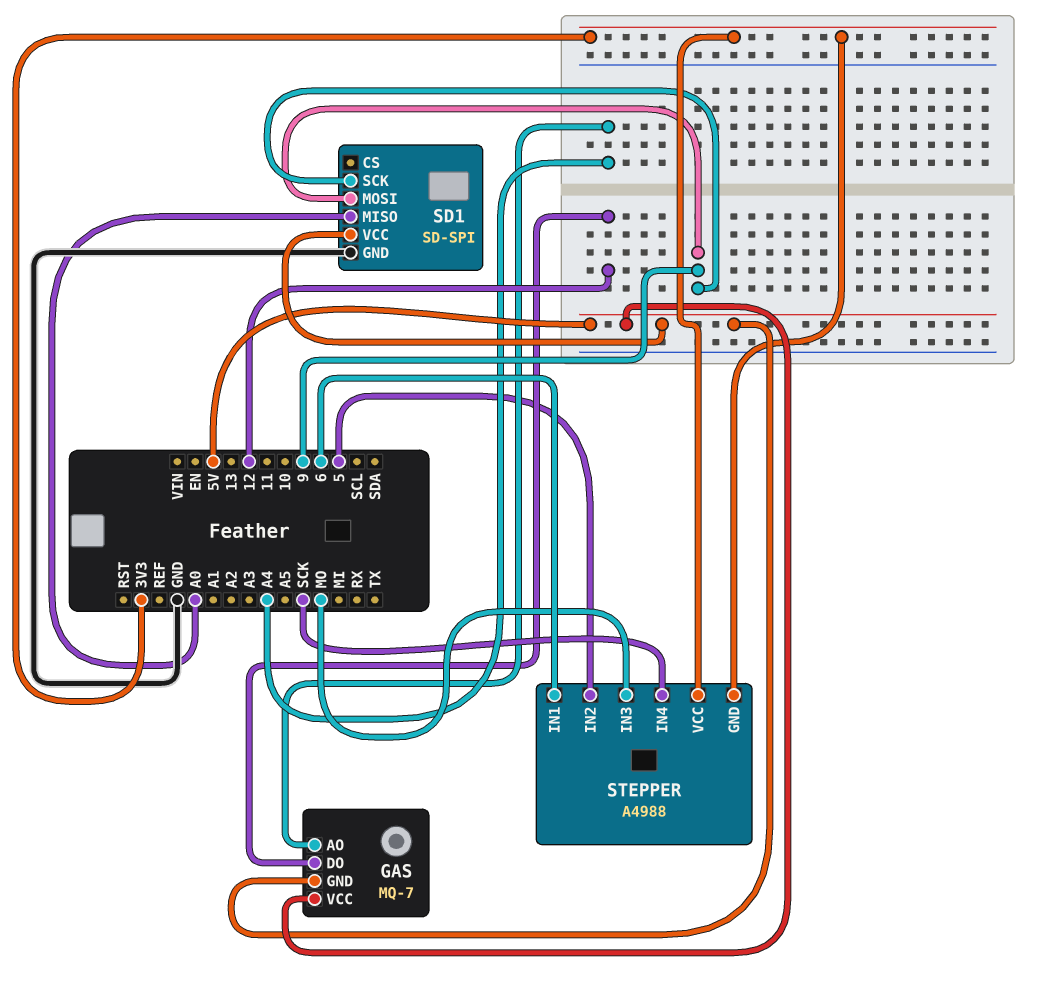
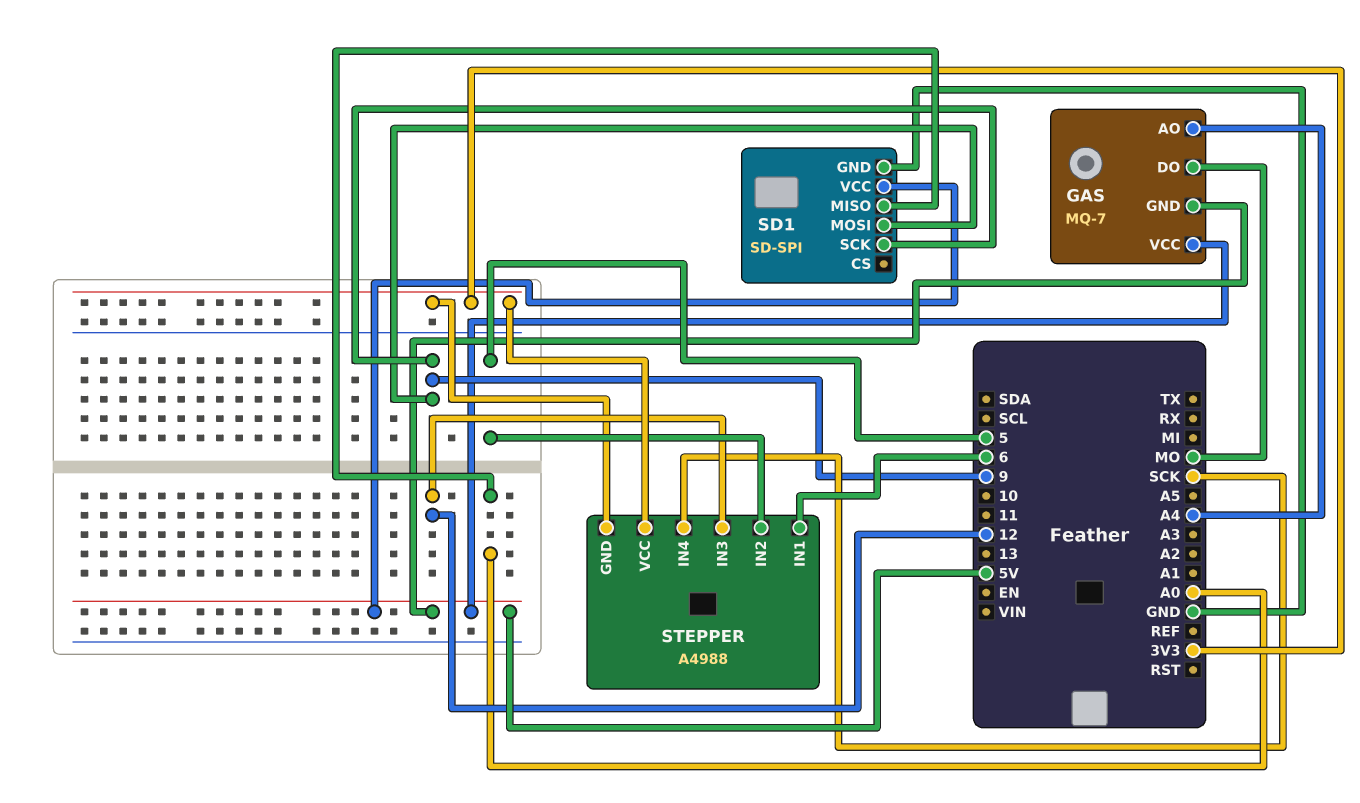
GAS pin DO: 12 -> MO
STEPPER pin IN3: MO -> 12

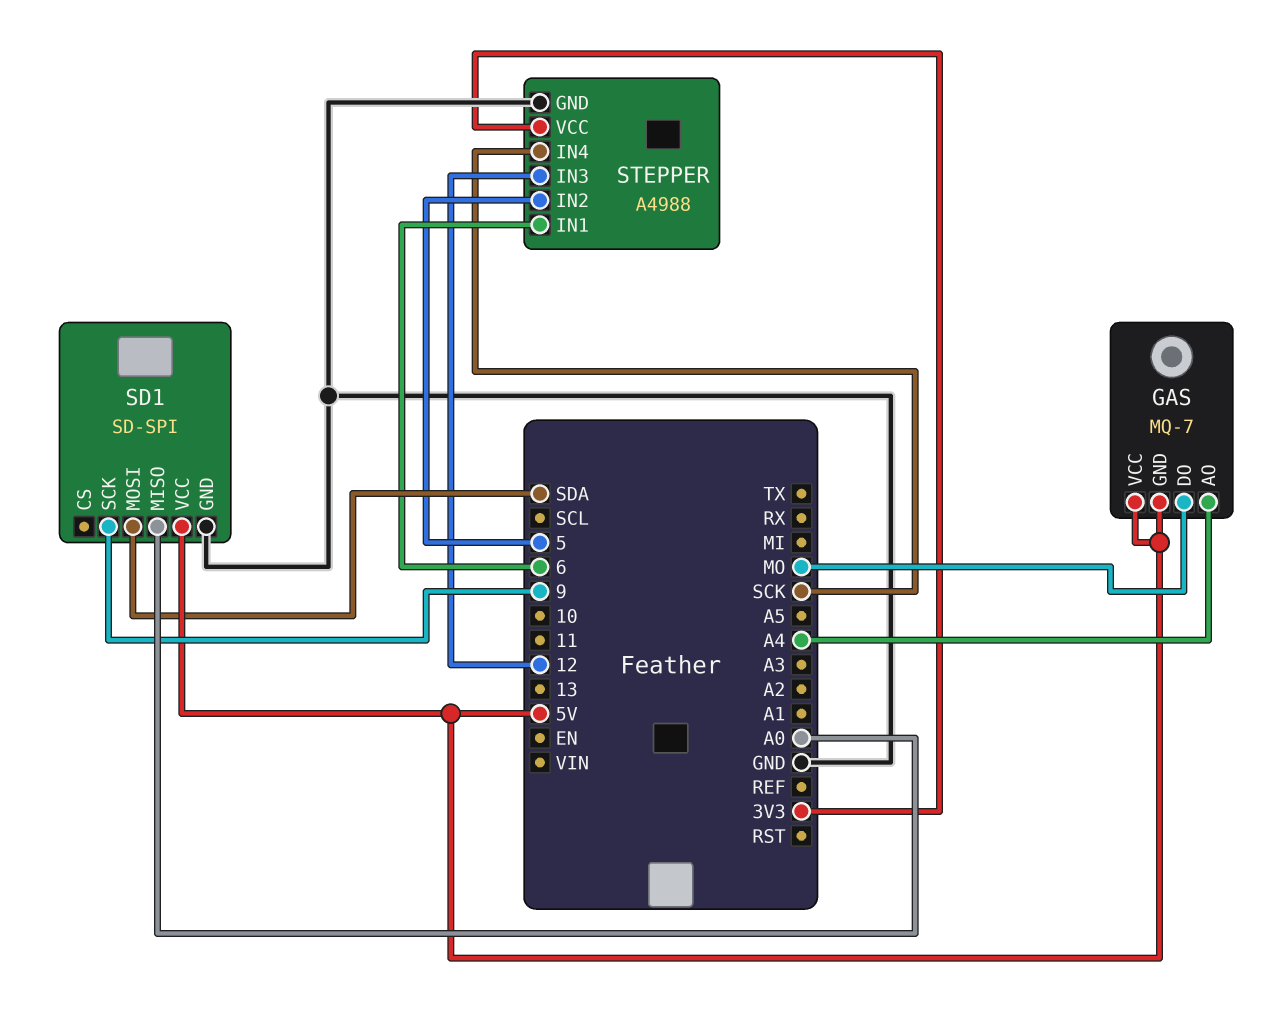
SD1 pin MOSI: 9 -> SDA
STEPPER pin GND: 3V3 -> GND

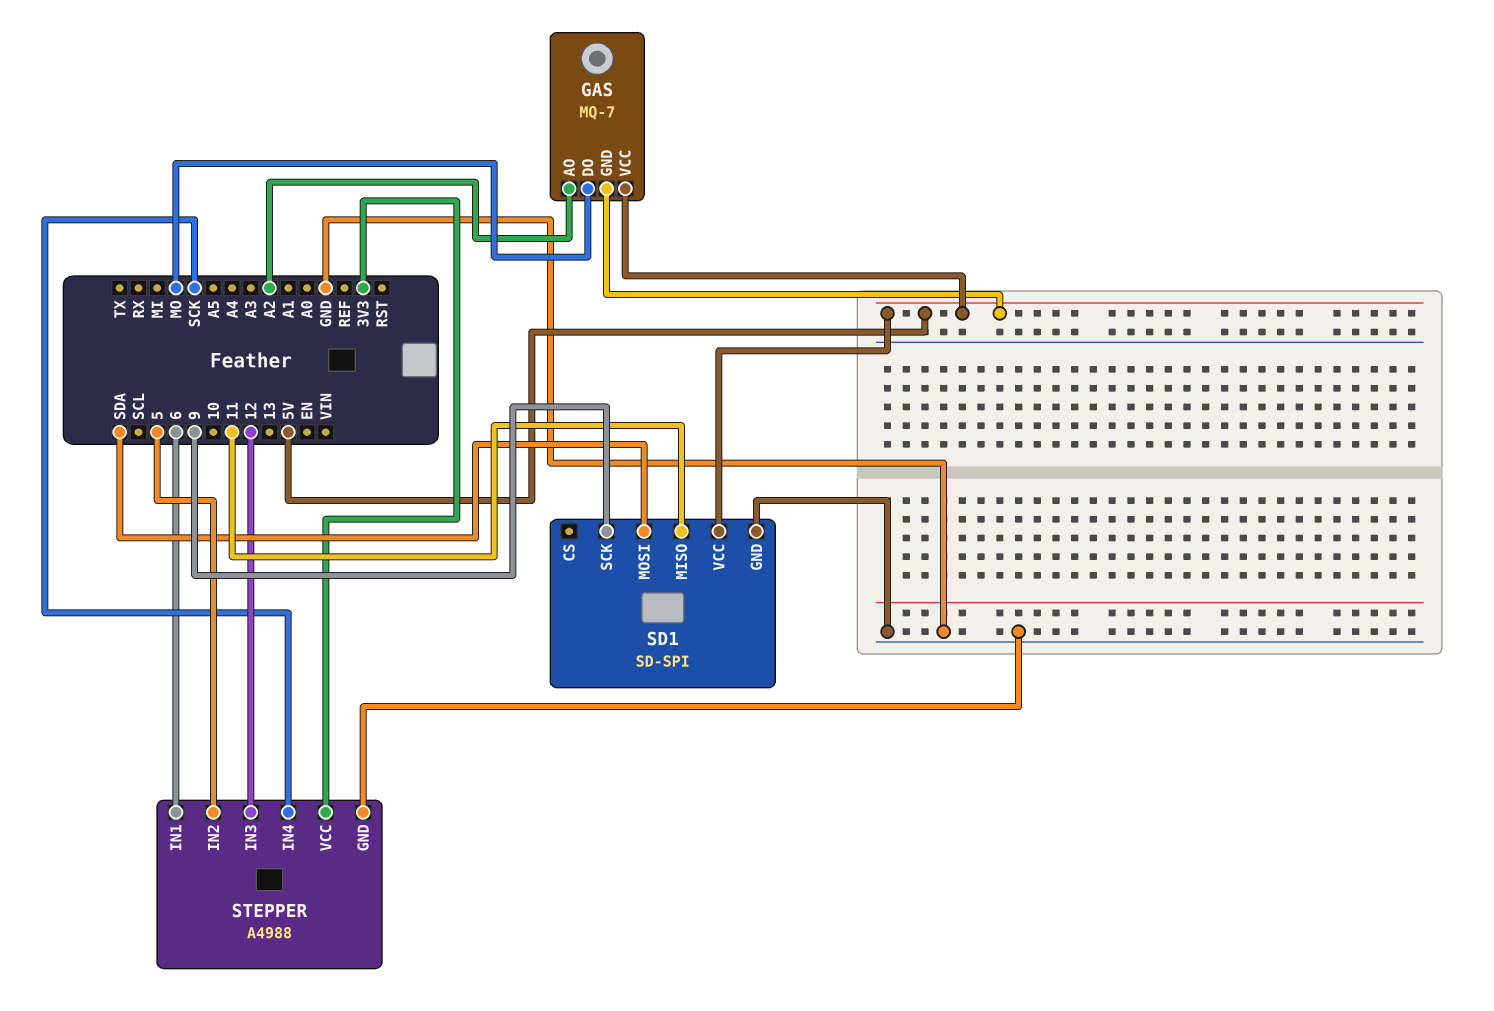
GAS pin AO: A4 -> A2
SD1 pin MISO: A0 -> 11

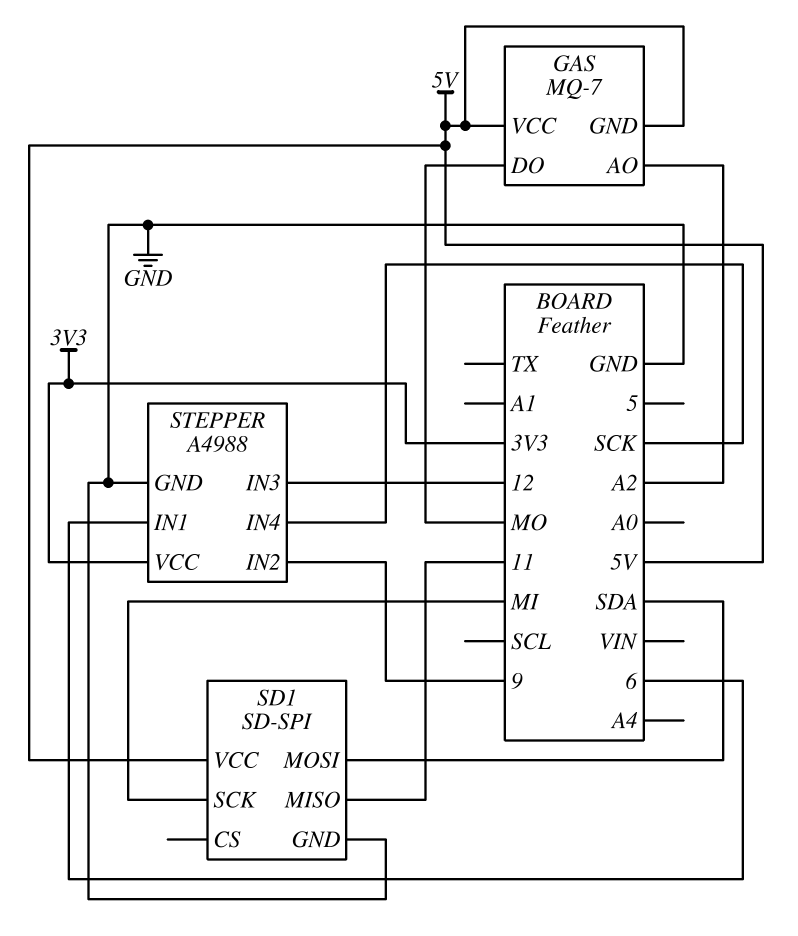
SD1 pin SCK: 9 -> MI
STEPPER pin IN2: 5 -> 9

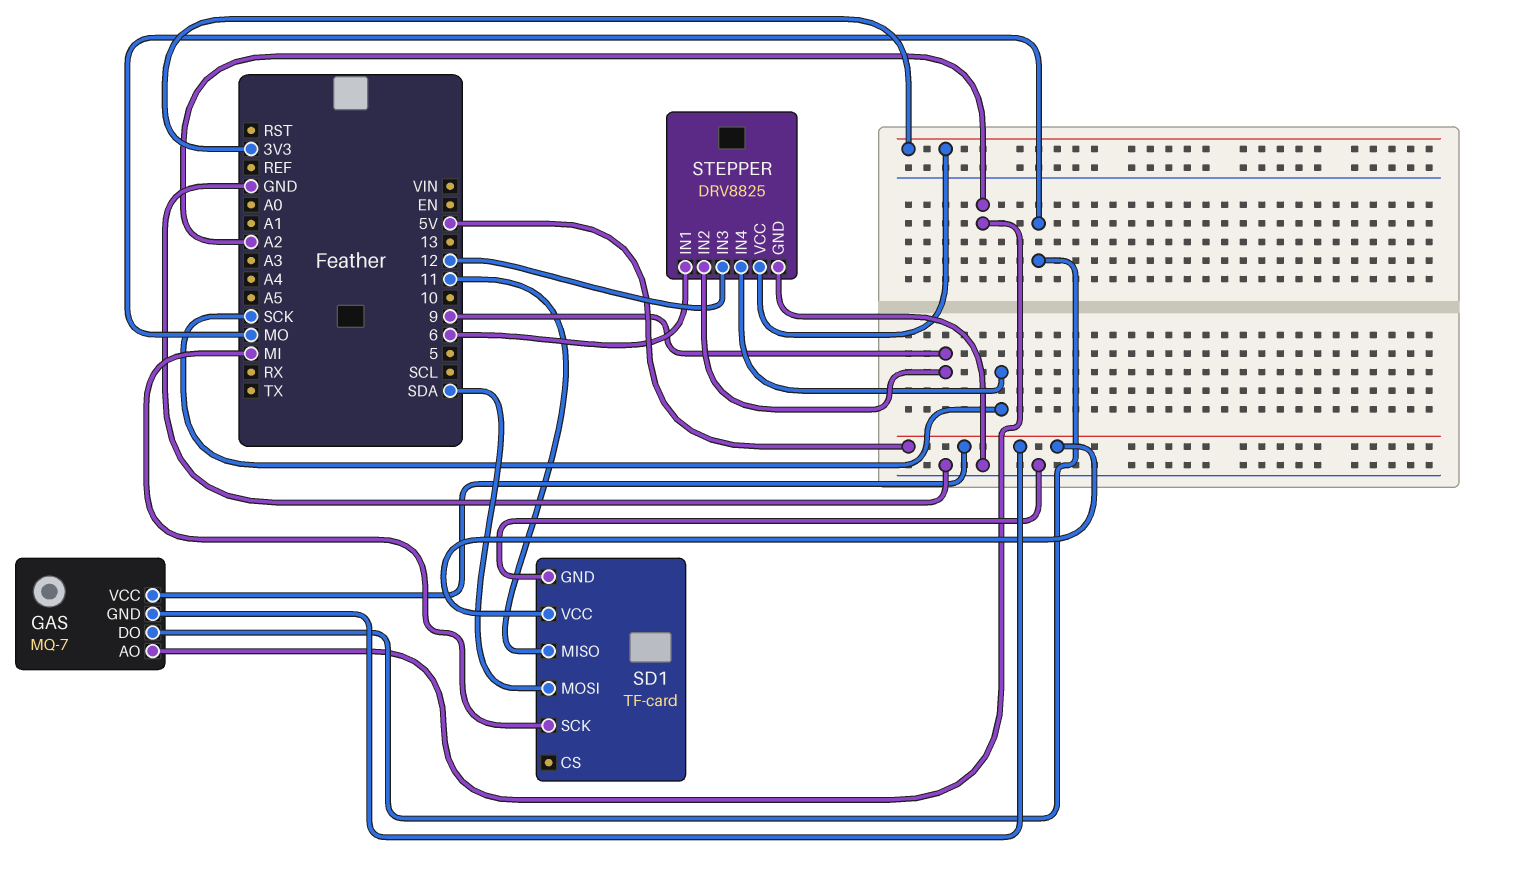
SD1: SD-SPI -> TF-card
STEPPER: A4988 -> DRV8825

